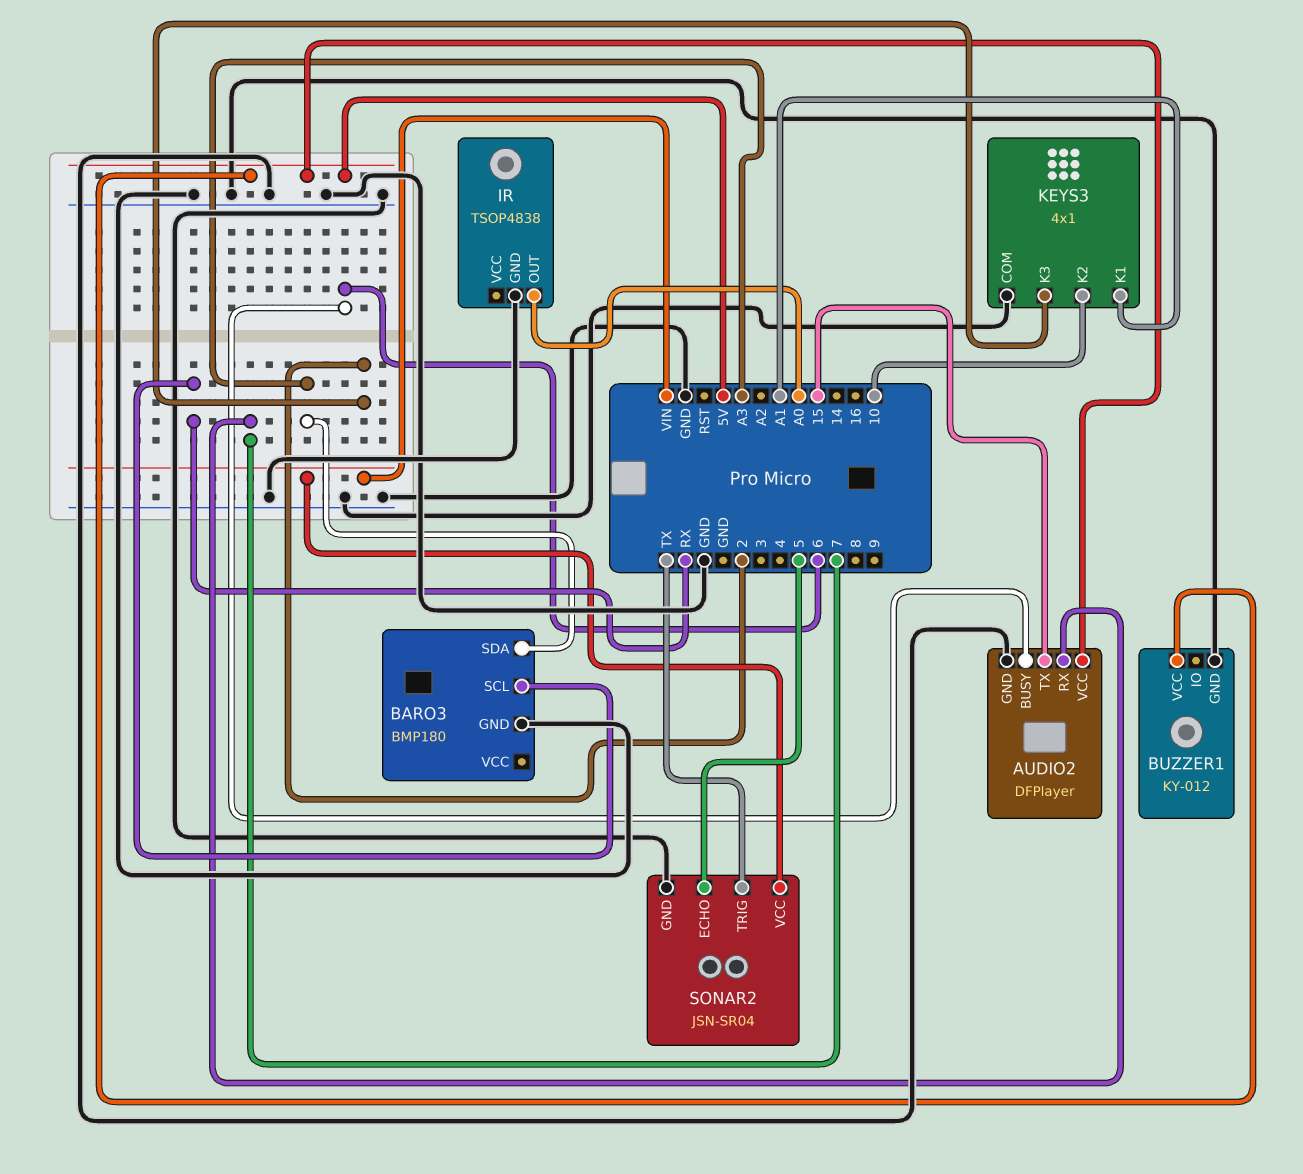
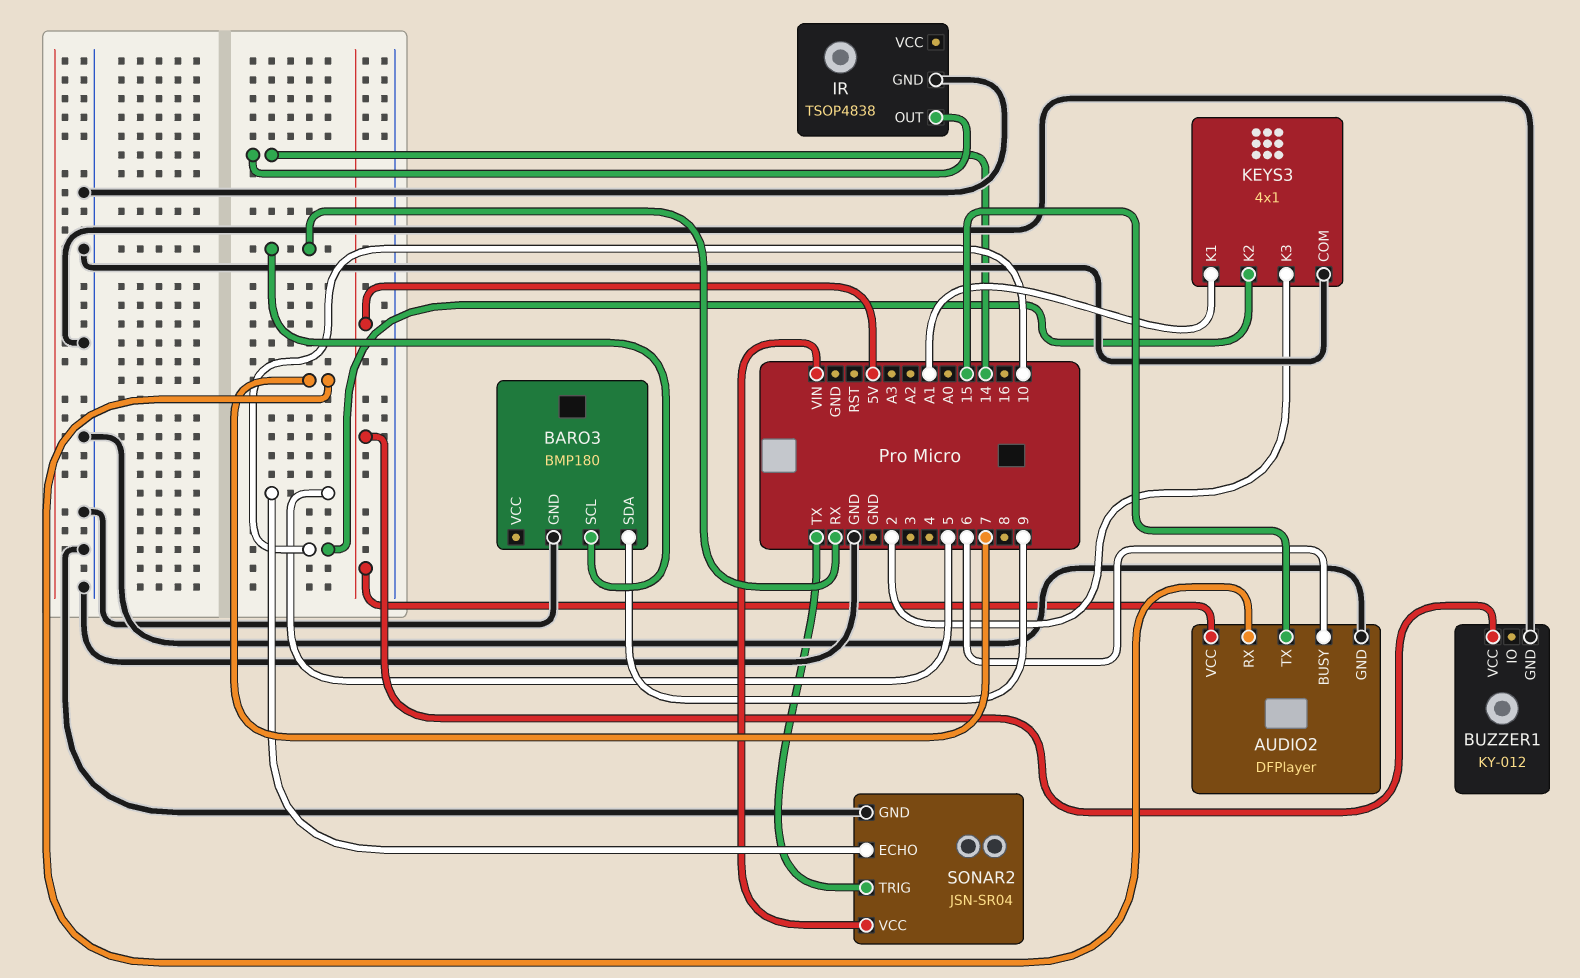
BARO3 pin SDA: A3 -> 9
IR pin OUT: A0 -> 14

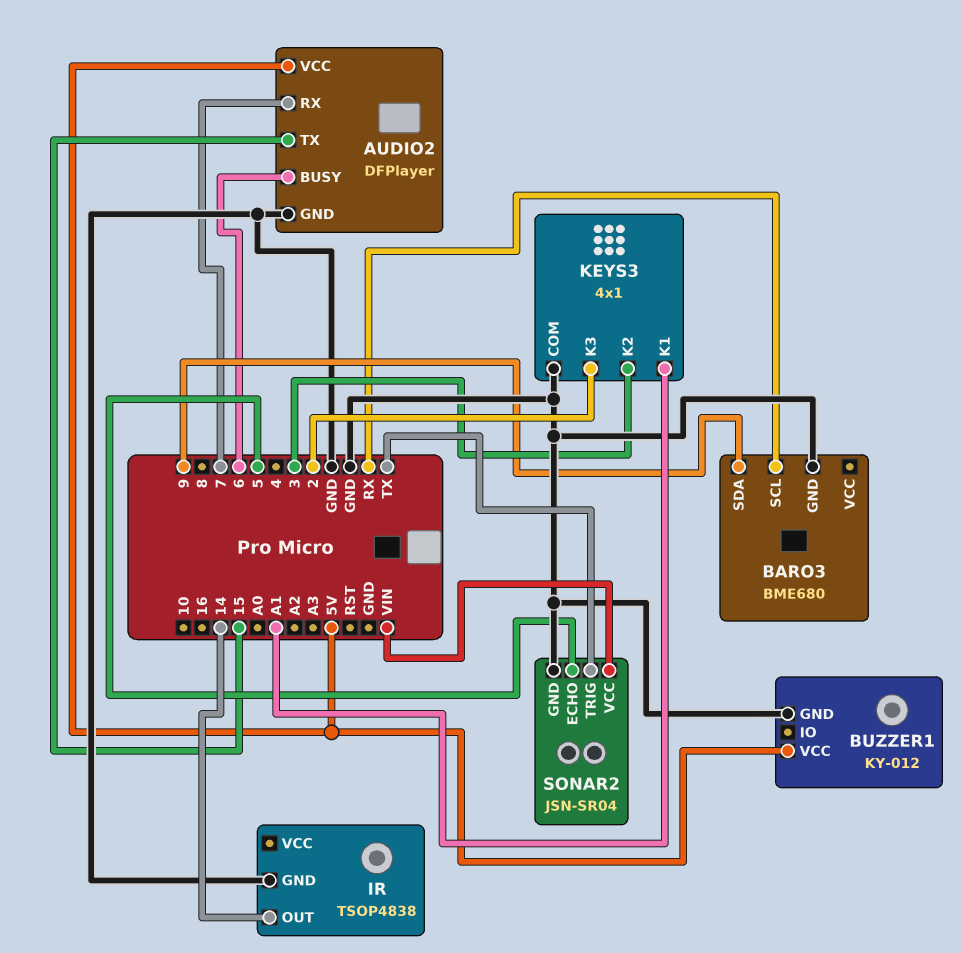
BARO3: BMP180 -> BME680
KEYS3 pin K2: 10 -> 3

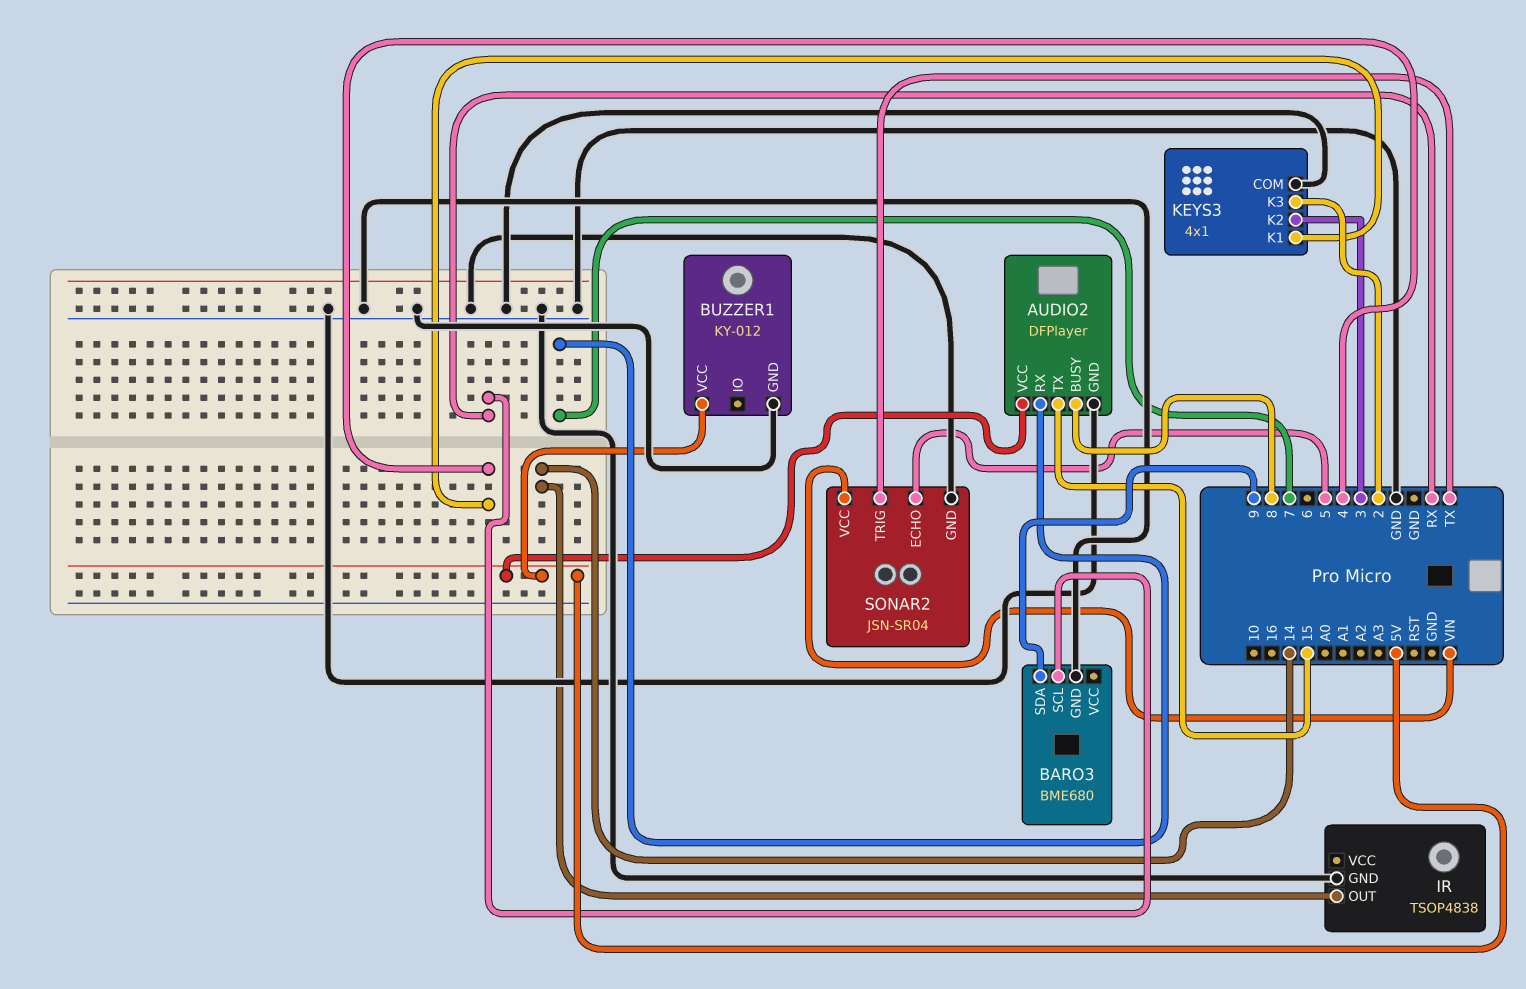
AUDIO2 pin BUSY: 6 -> 8
KEYS3 pin K1: A1 -> 4

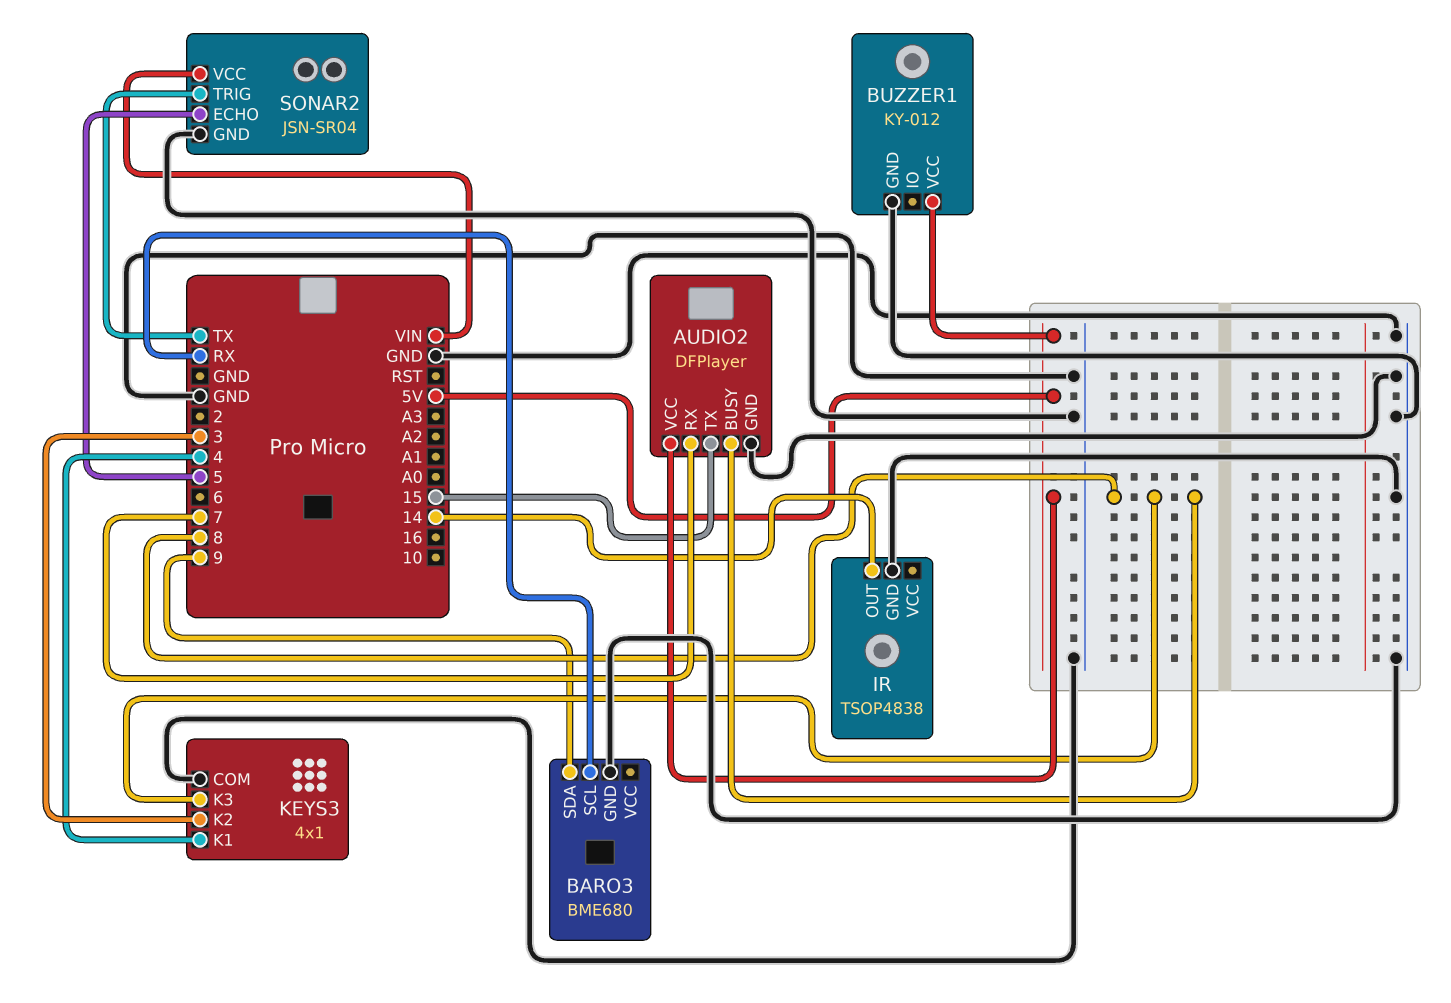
KEYS3 pin K3: 2 -> 8

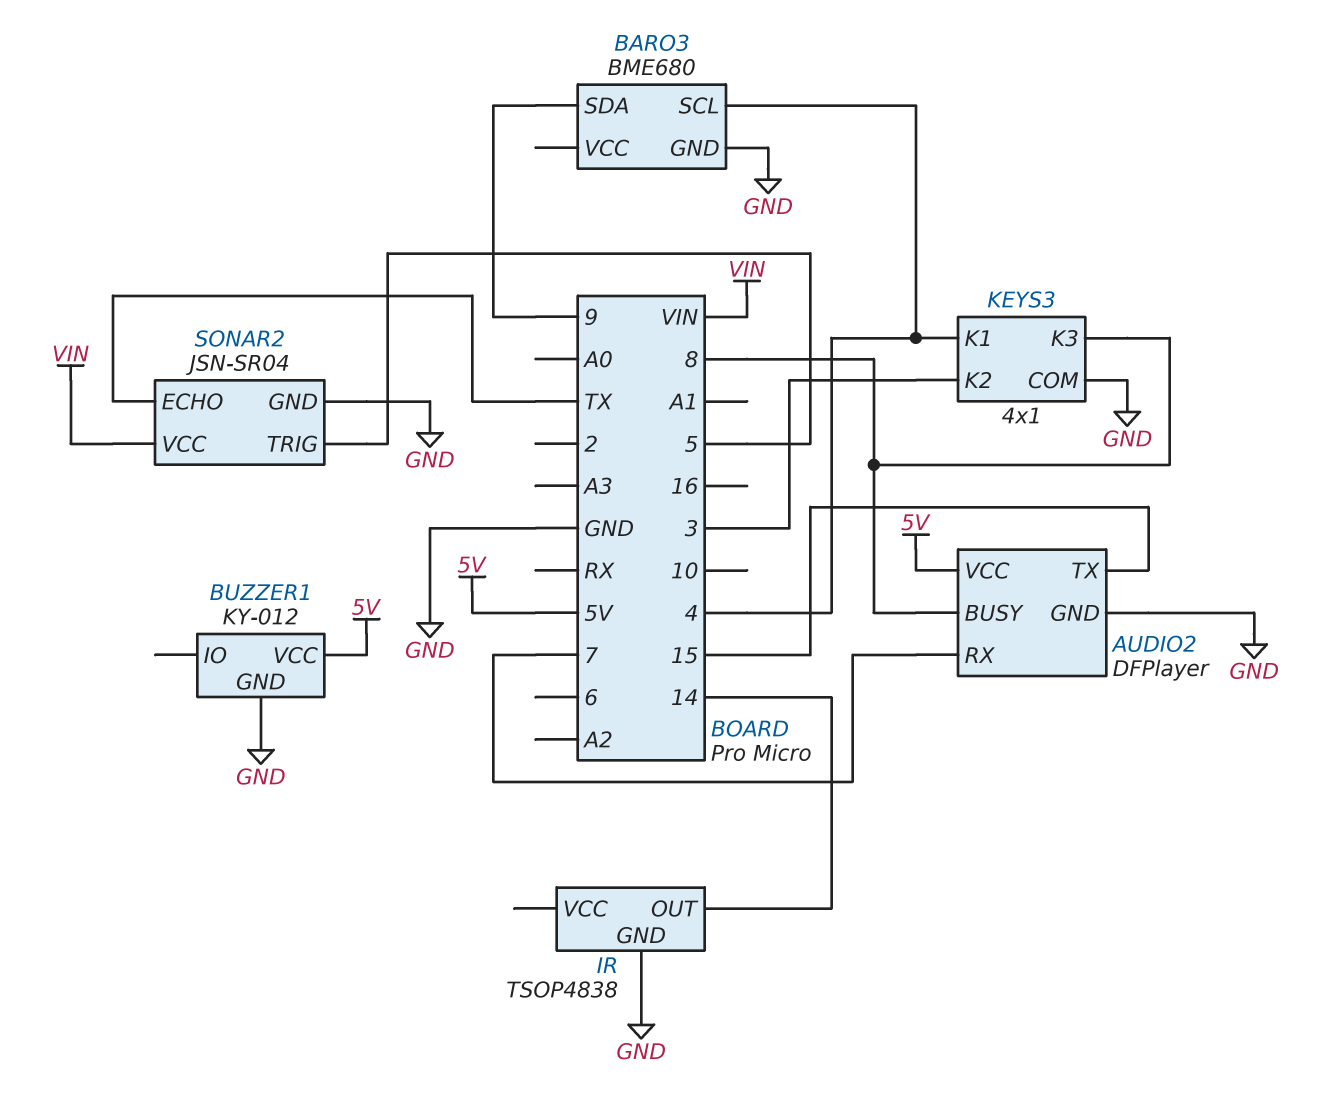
BARO3 pin SCL: RX -> 4
SONAR2 pin ECHO: 5 -> TX
SONAR2 pin TRIG: TX -> 5

